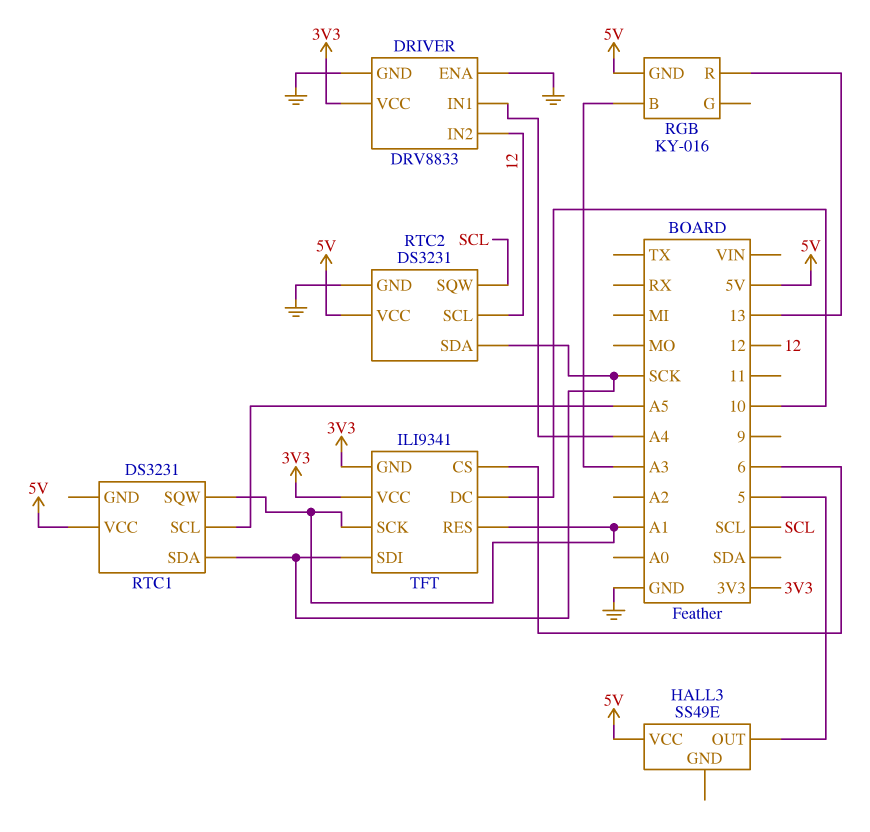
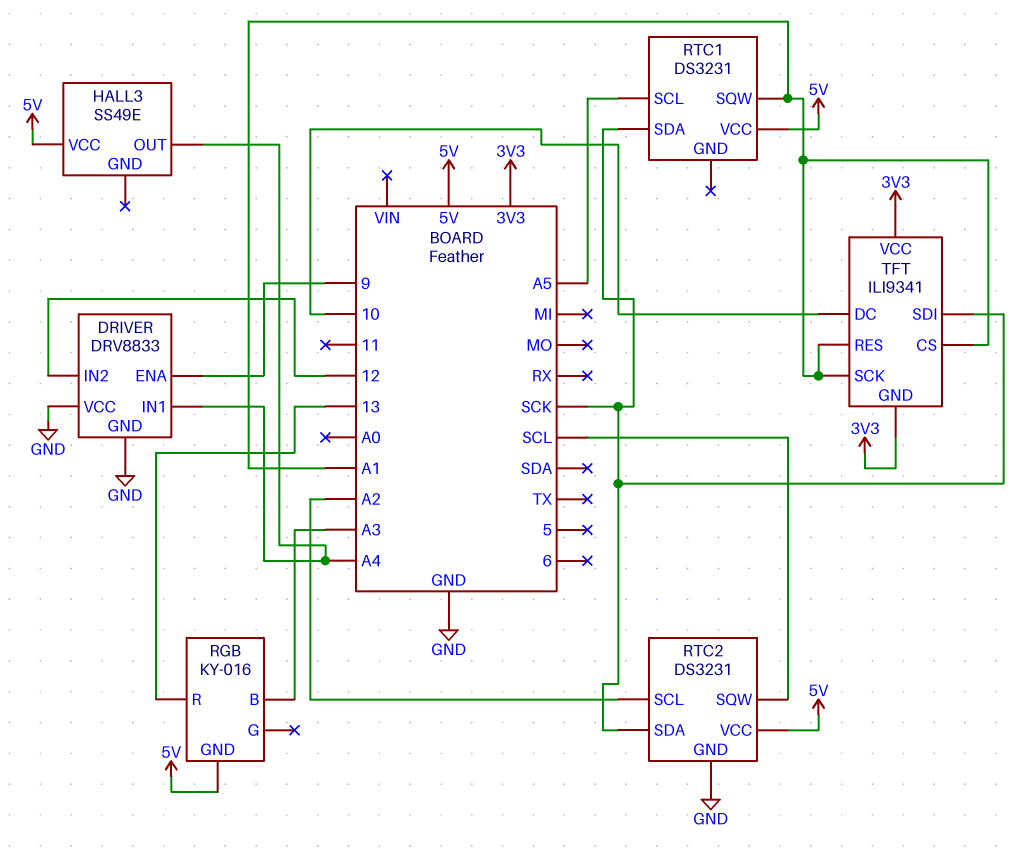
DRIVER pin ENA: GND -> 9
DRIVER pin VCC: 3V3 -> GND
HALL3 pin OUT: 5 -> A4
RTC2 pin SCL: 12 -> A2
TFT pin CS: 6 -> A1

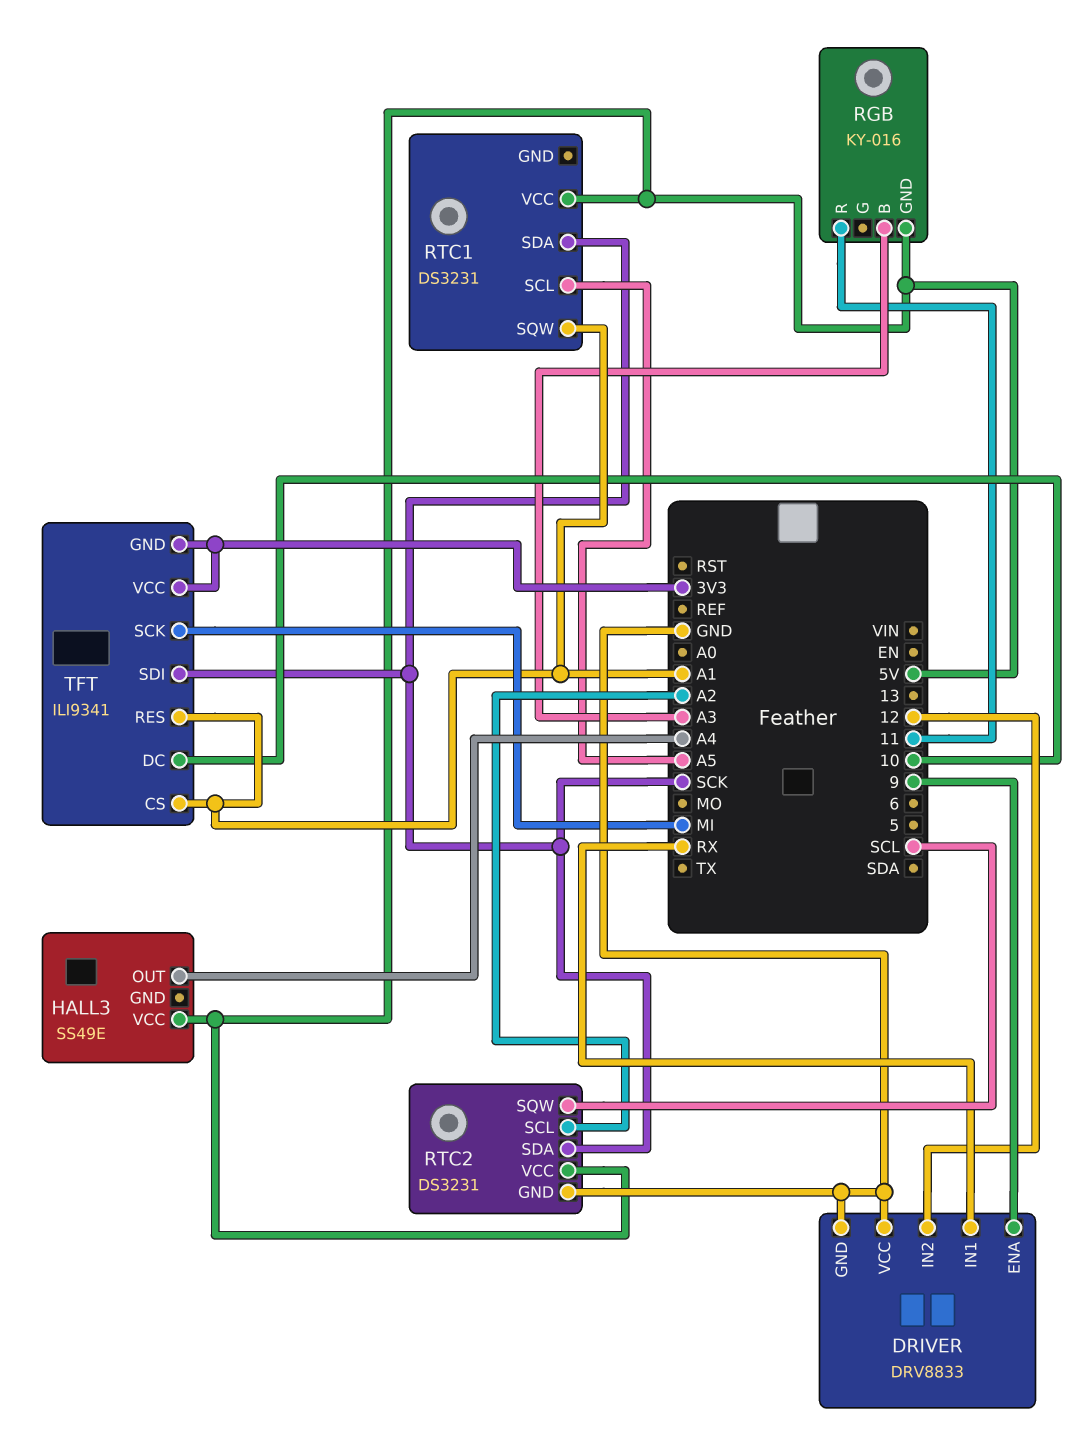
DRIVER pin IN1: A4 -> RX
RGB pin R: 13 -> 11
TFT pin SCK: A1 -> MI

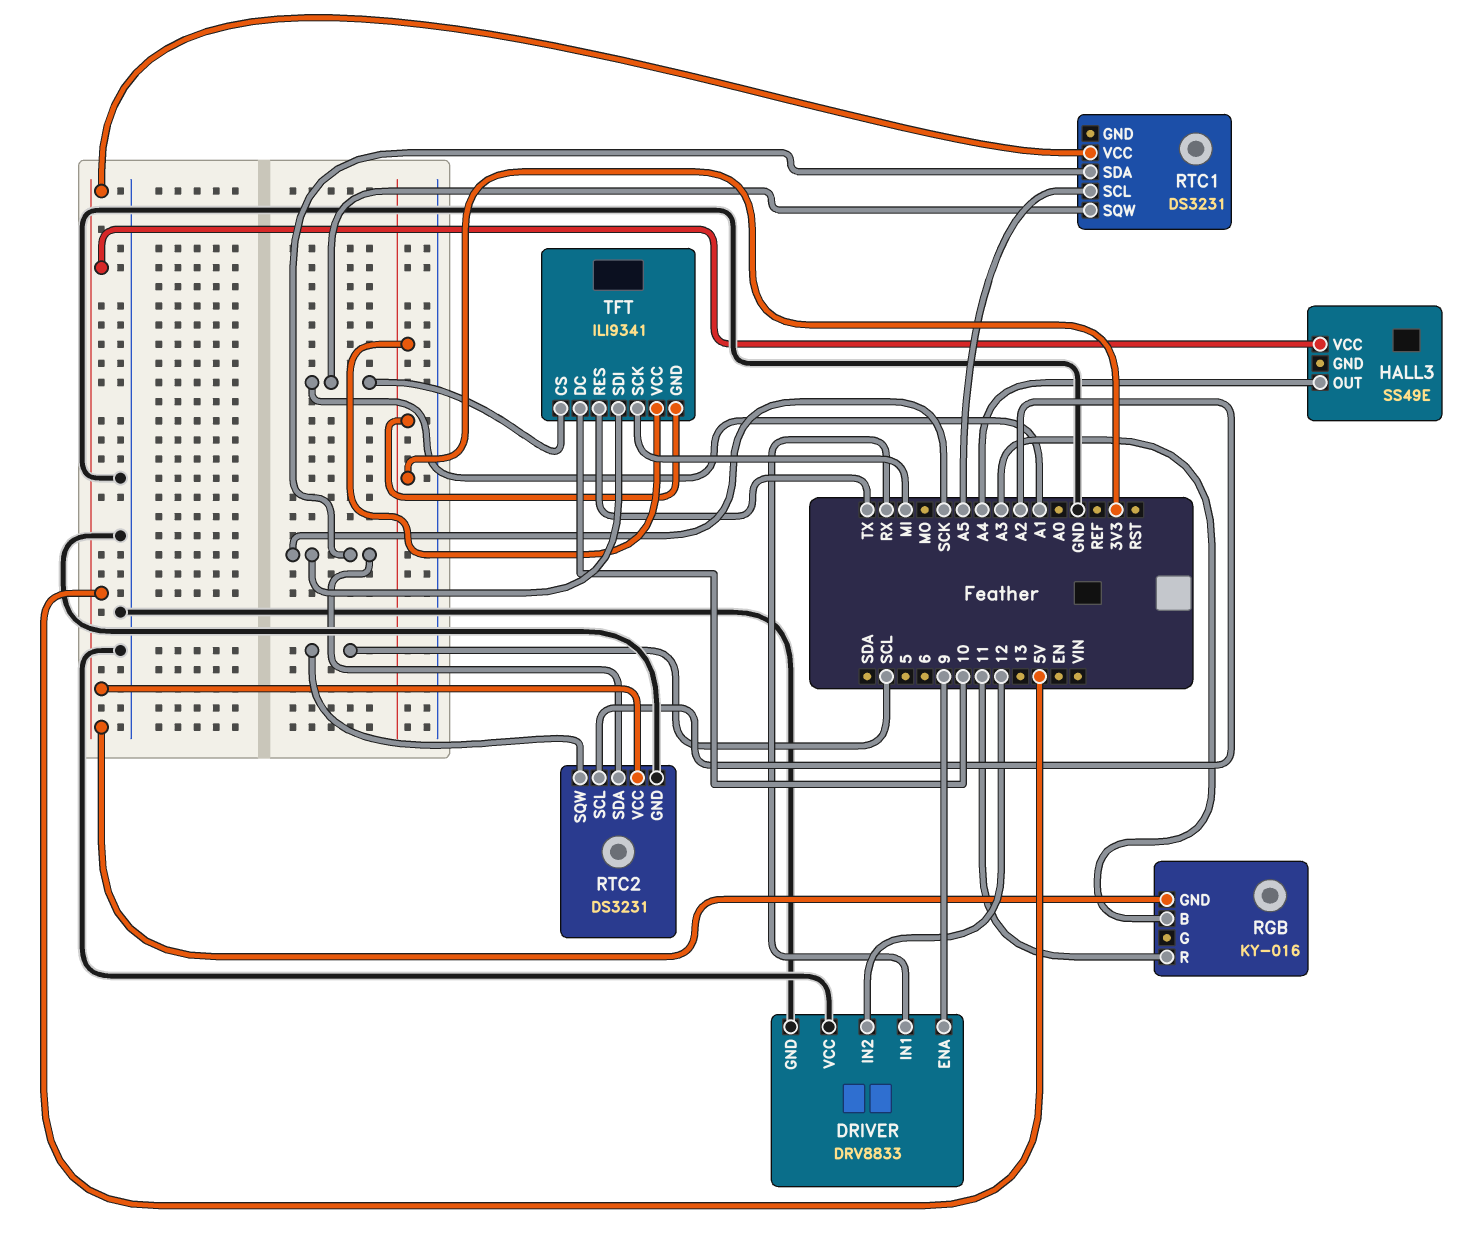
TFT pin RES: A1 -> TX

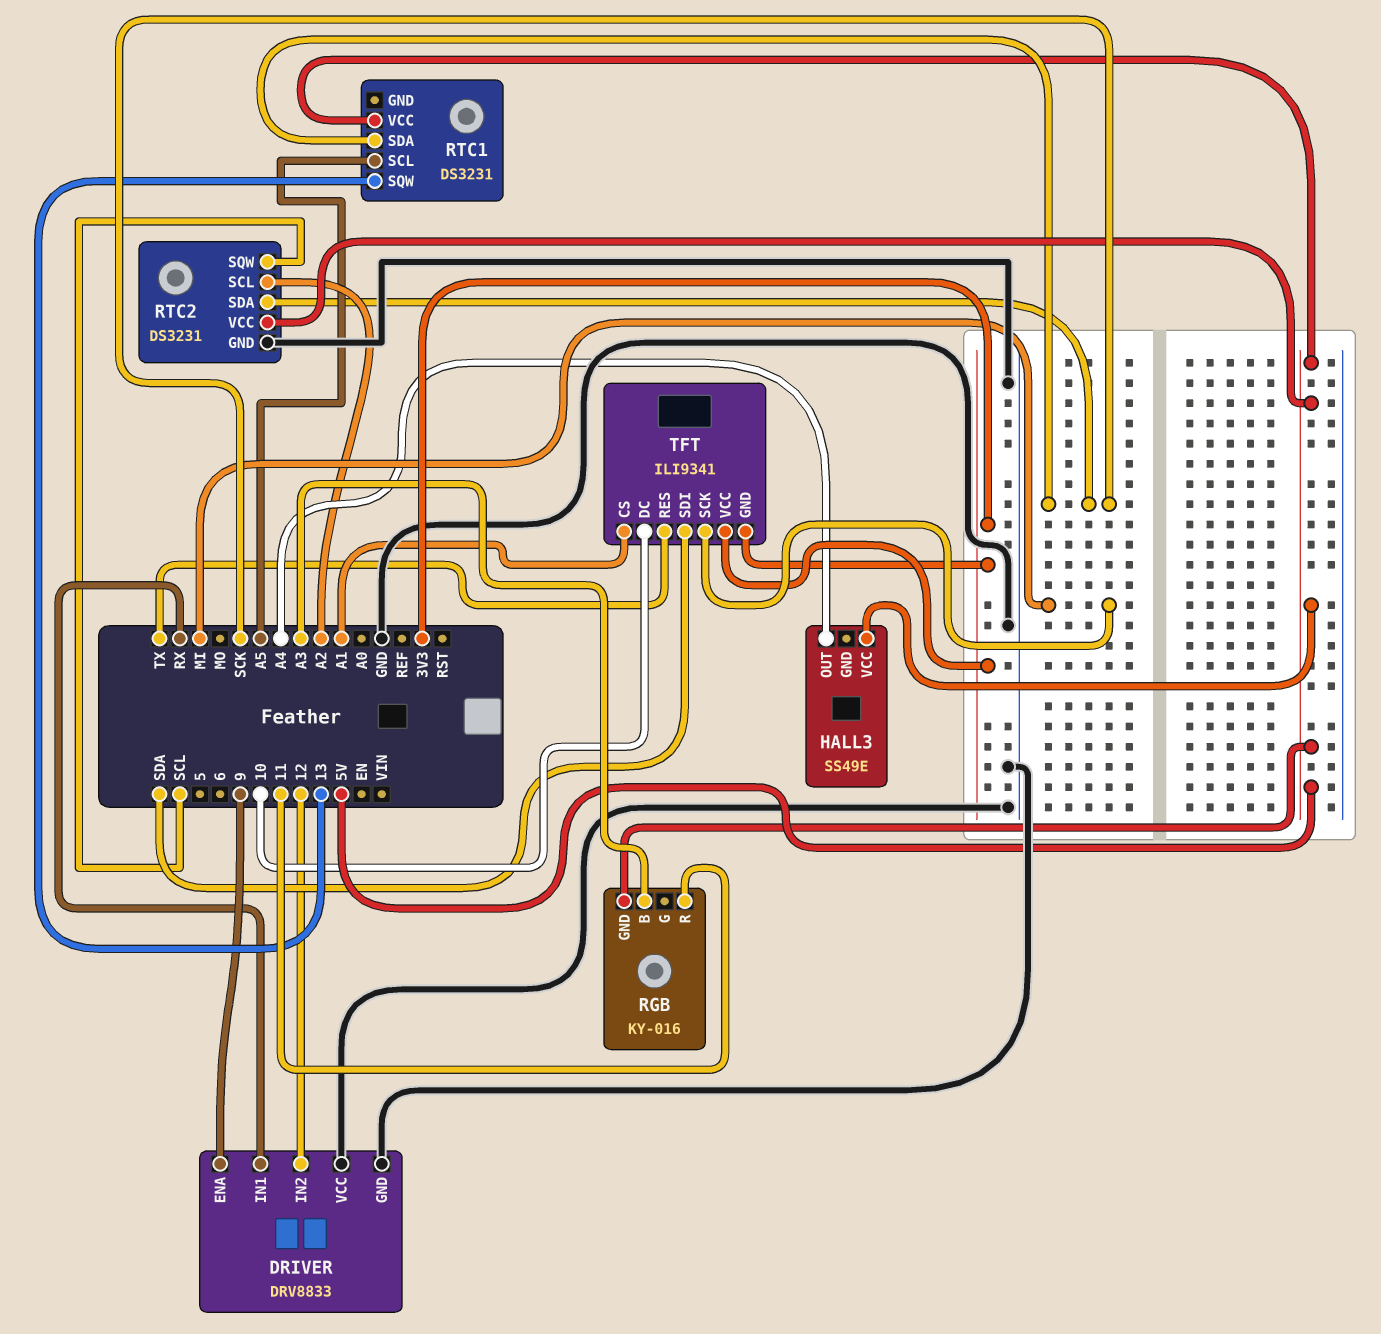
RTC1 pin SQW: A1 -> 13
TFT pin SDI: SCK -> SDA

